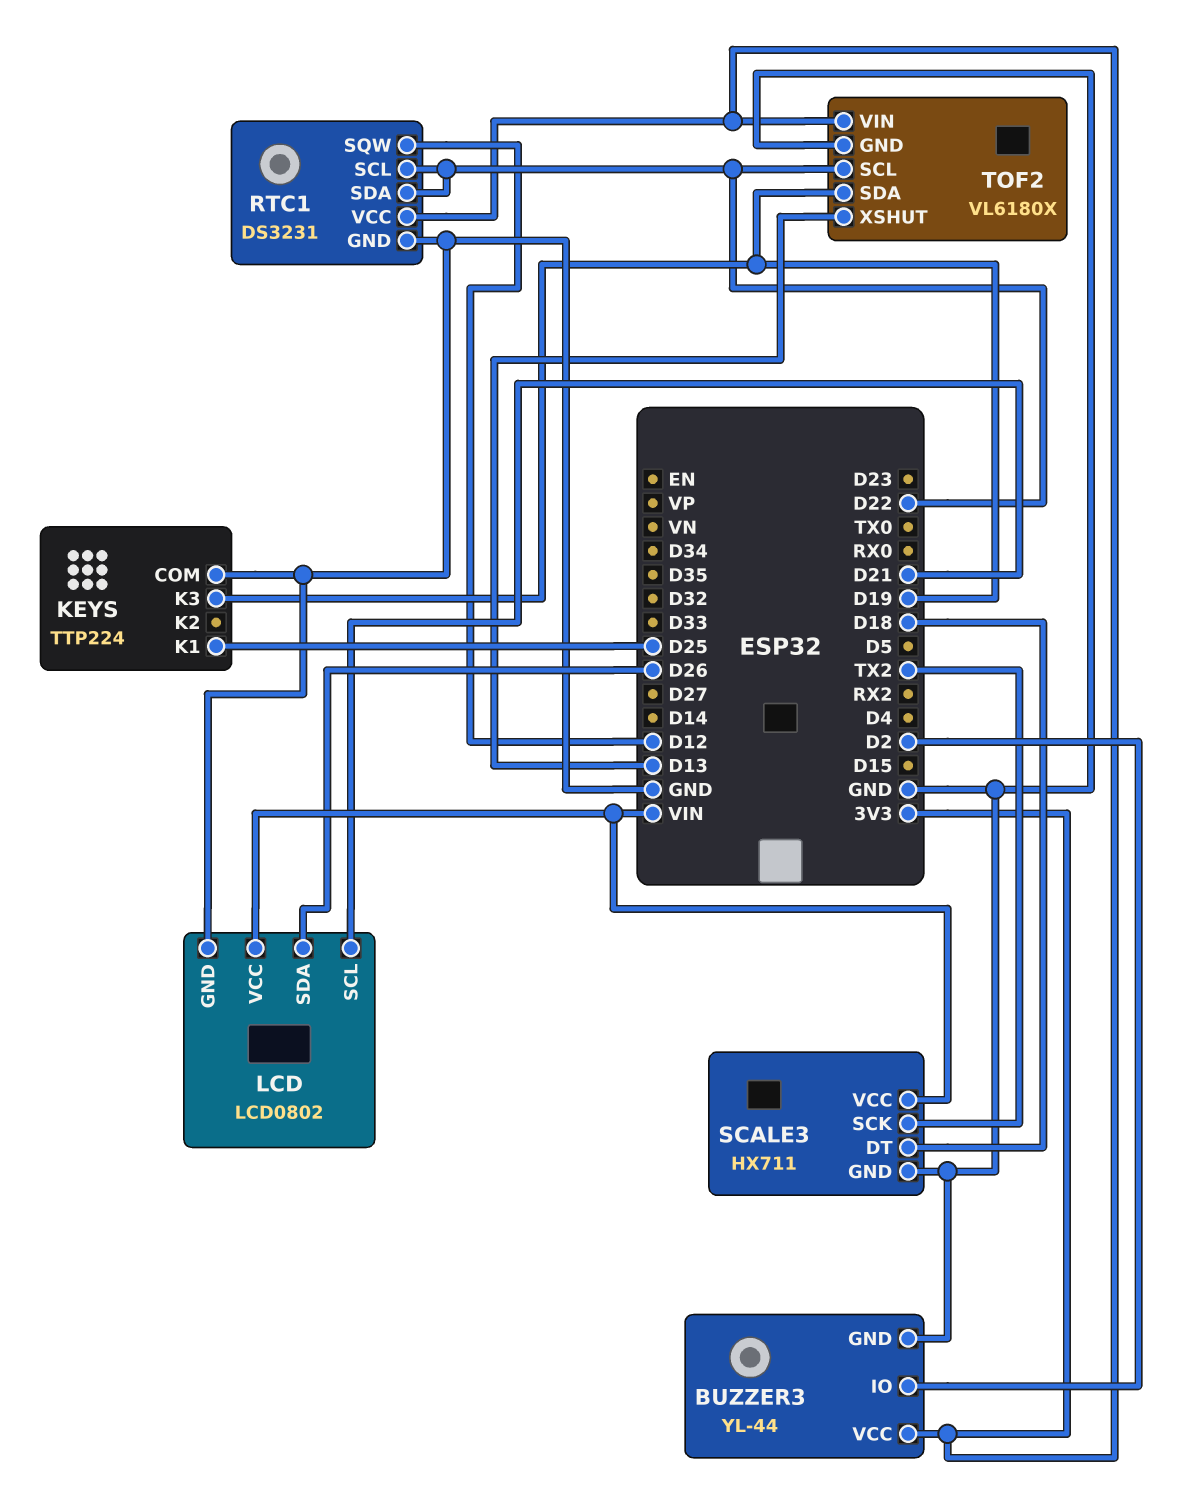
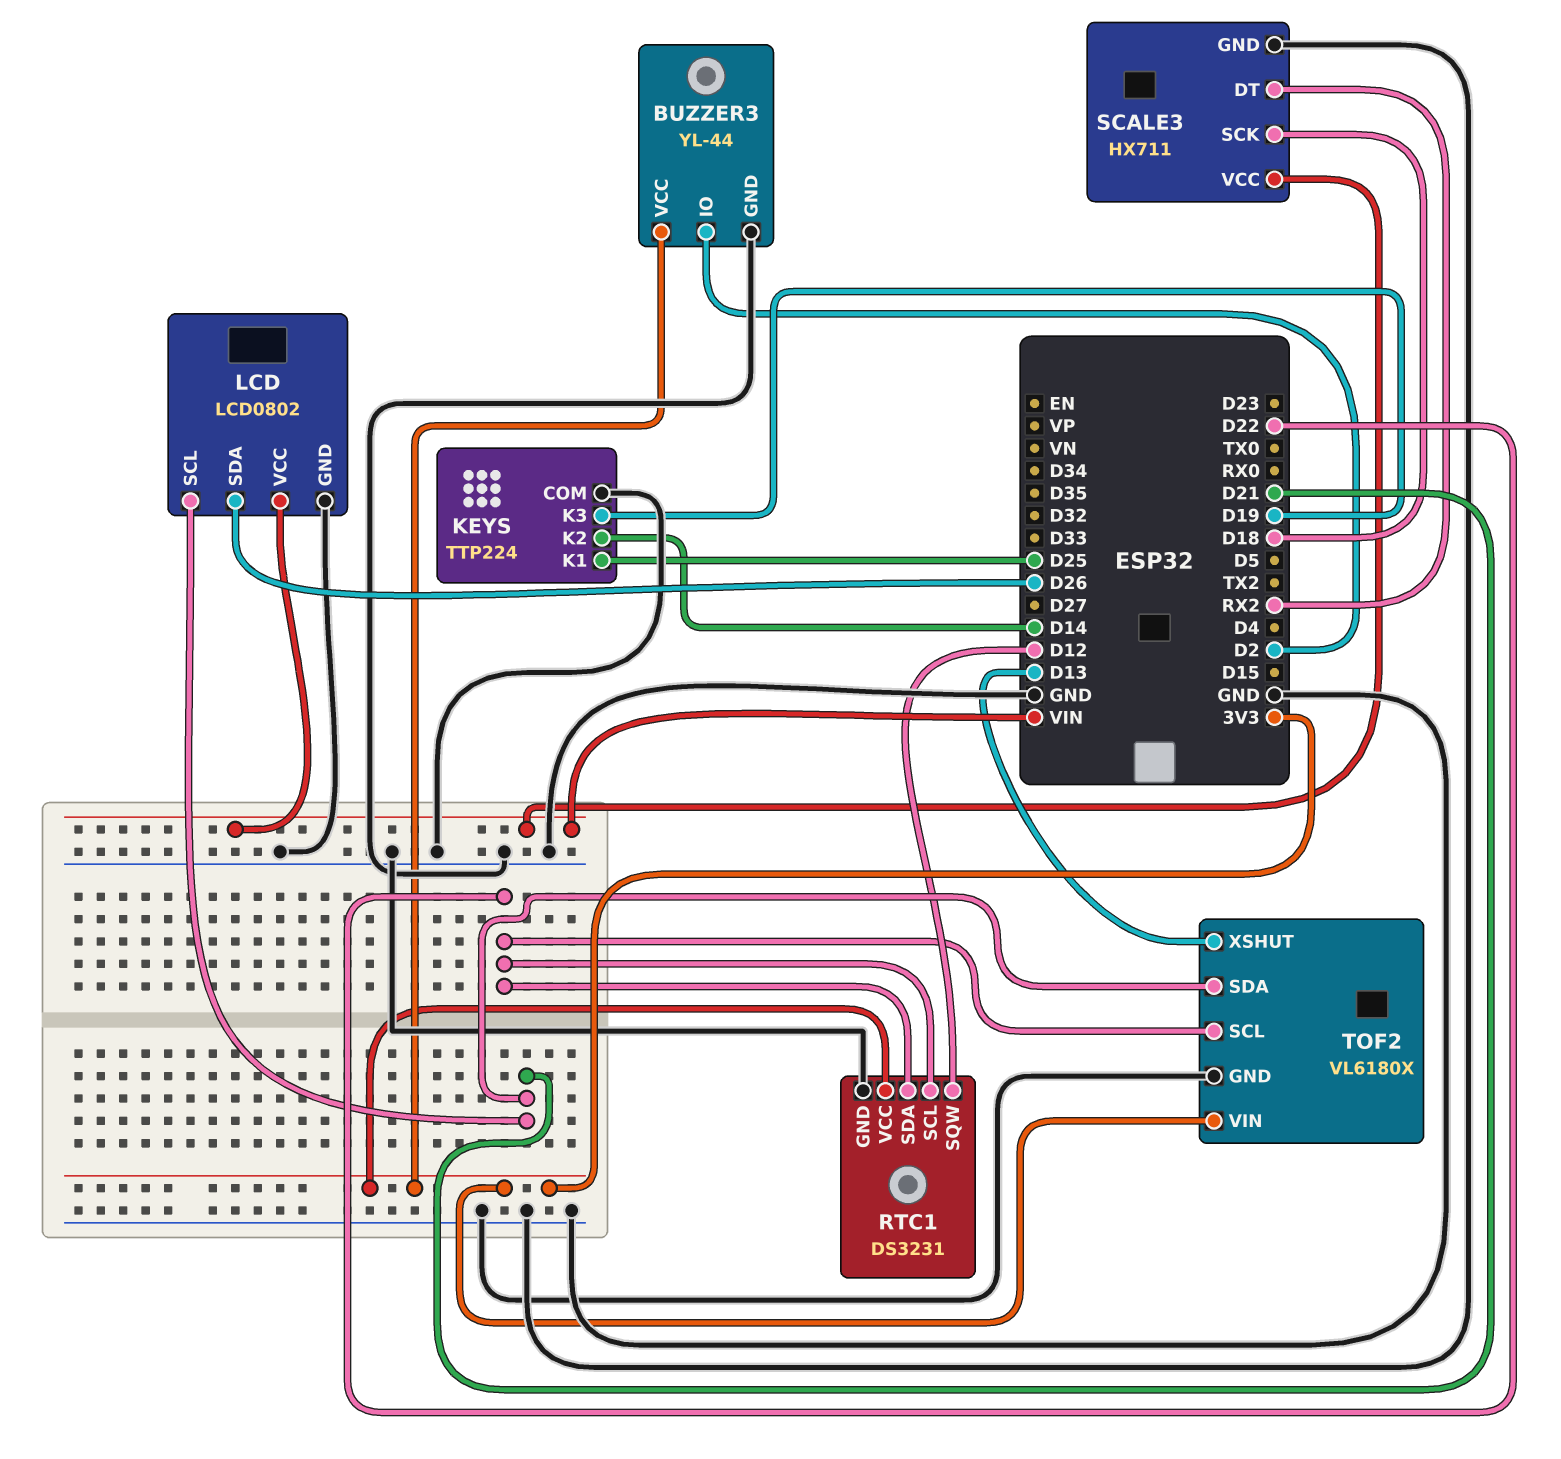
KEYS pin K2: none -> D14
SCALE3 pin DT: D18 -> RX2
SCALE3 pin SCK: TX2 -> D18
TOF2 pin SDA: D19 -> D21

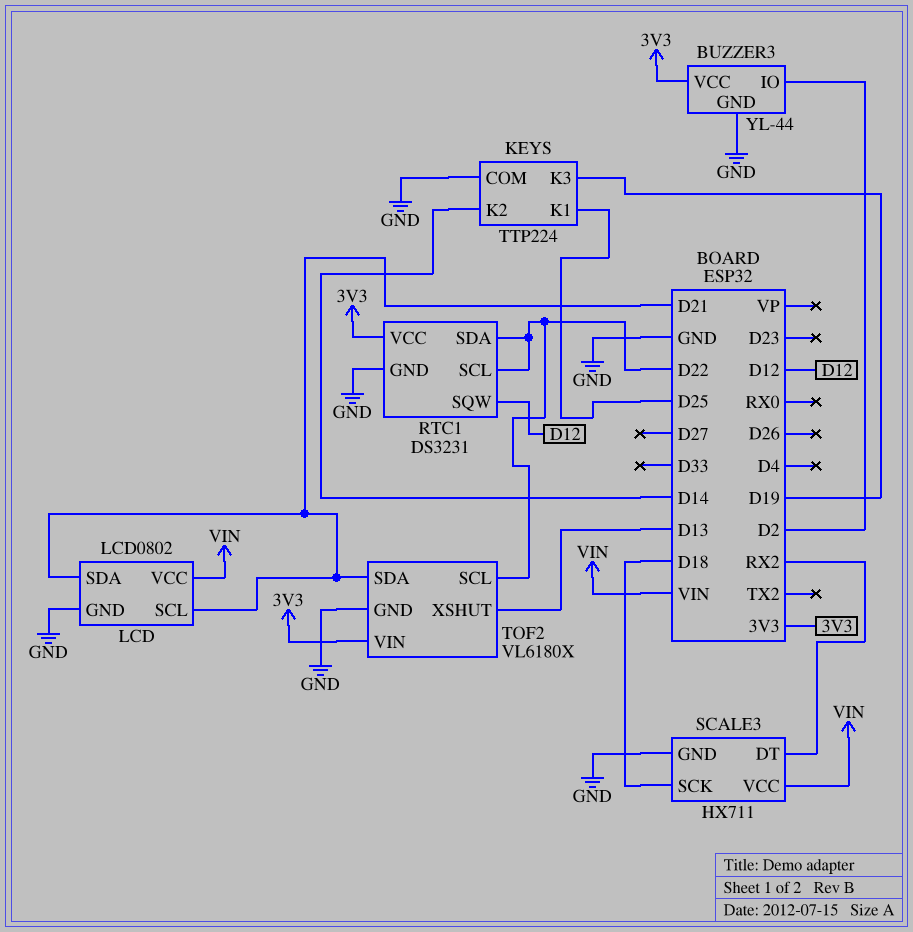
LCD pin SDA: D26 -> D21

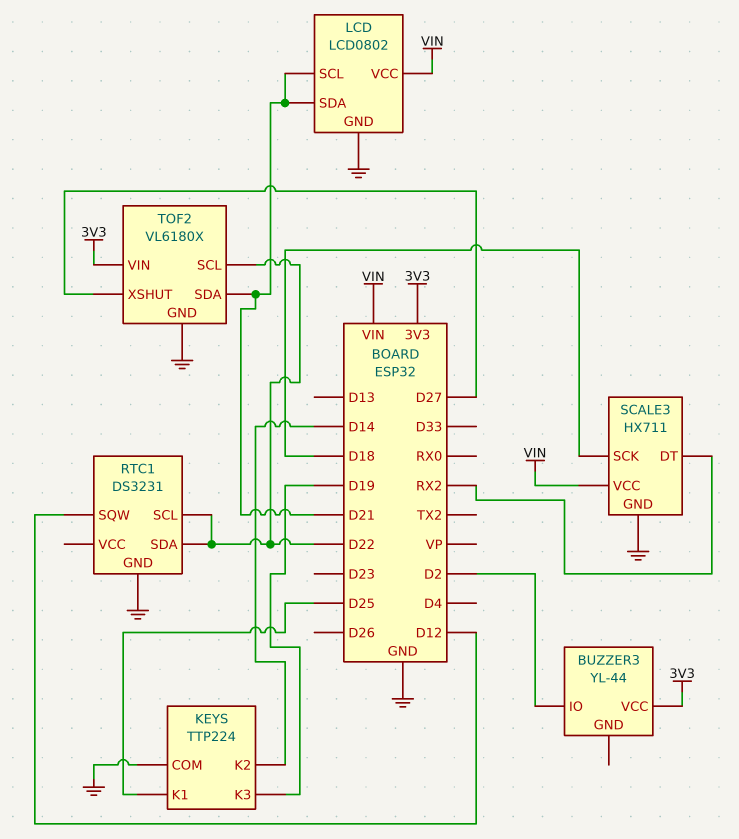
BUZZER3 pin GND: GND -> none
RTC1 pin VCC: 3V3 -> none
TOF2 pin XSHUT: D13 -> D27

